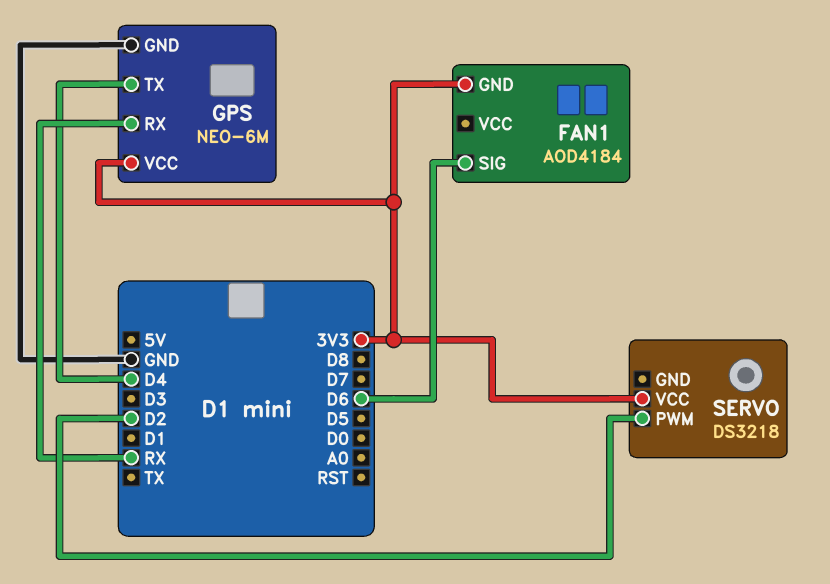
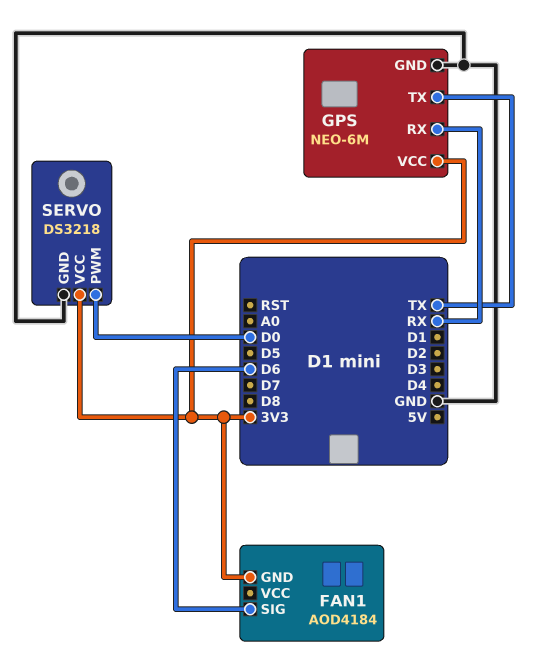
GPS pin TX: D4 -> TX
SERVO pin GND: none -> GND
SERVO pin PWM: D2 -> D0

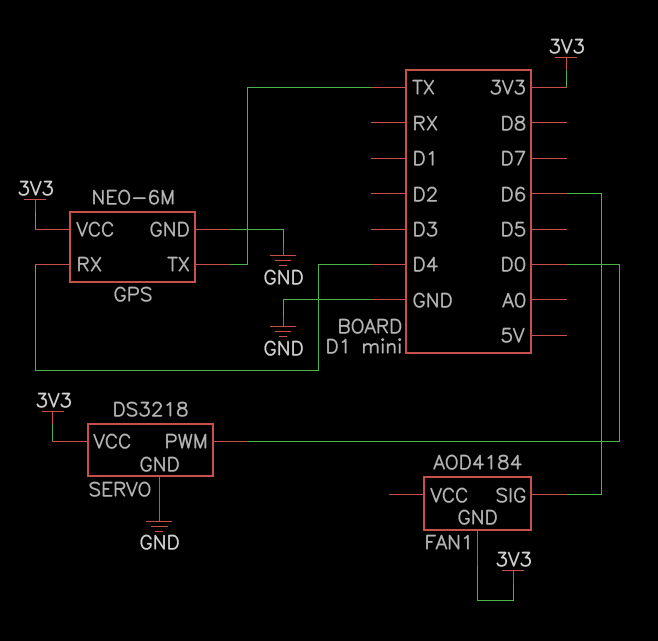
GPS pin RX: RX -> D4

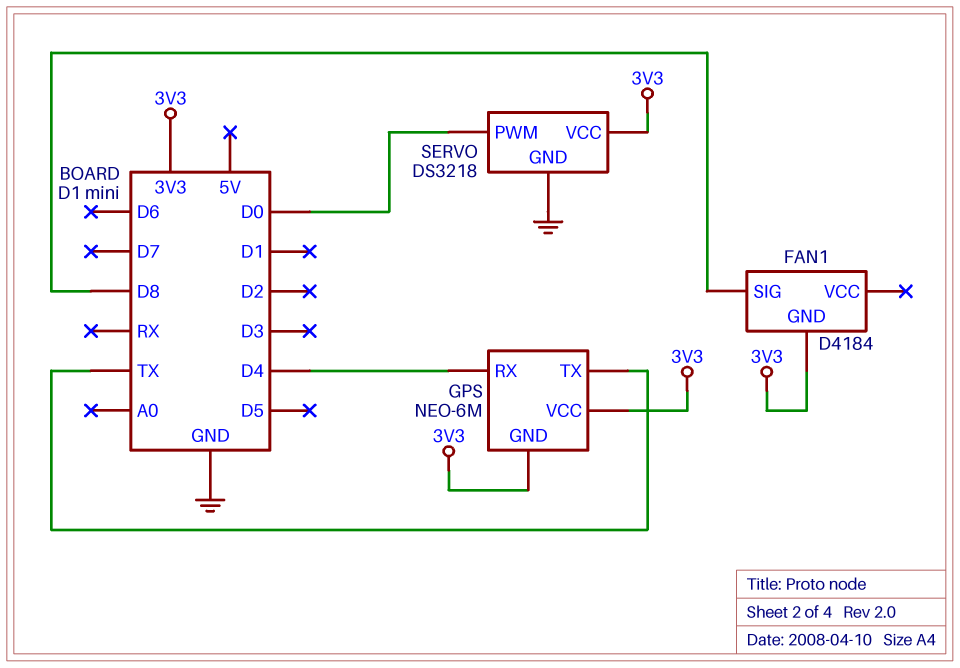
FAN1: AOD4184 -> D4184
FAN1 pin SIG: D6 -> D8
GPS pin GND: GND -> 3V3

